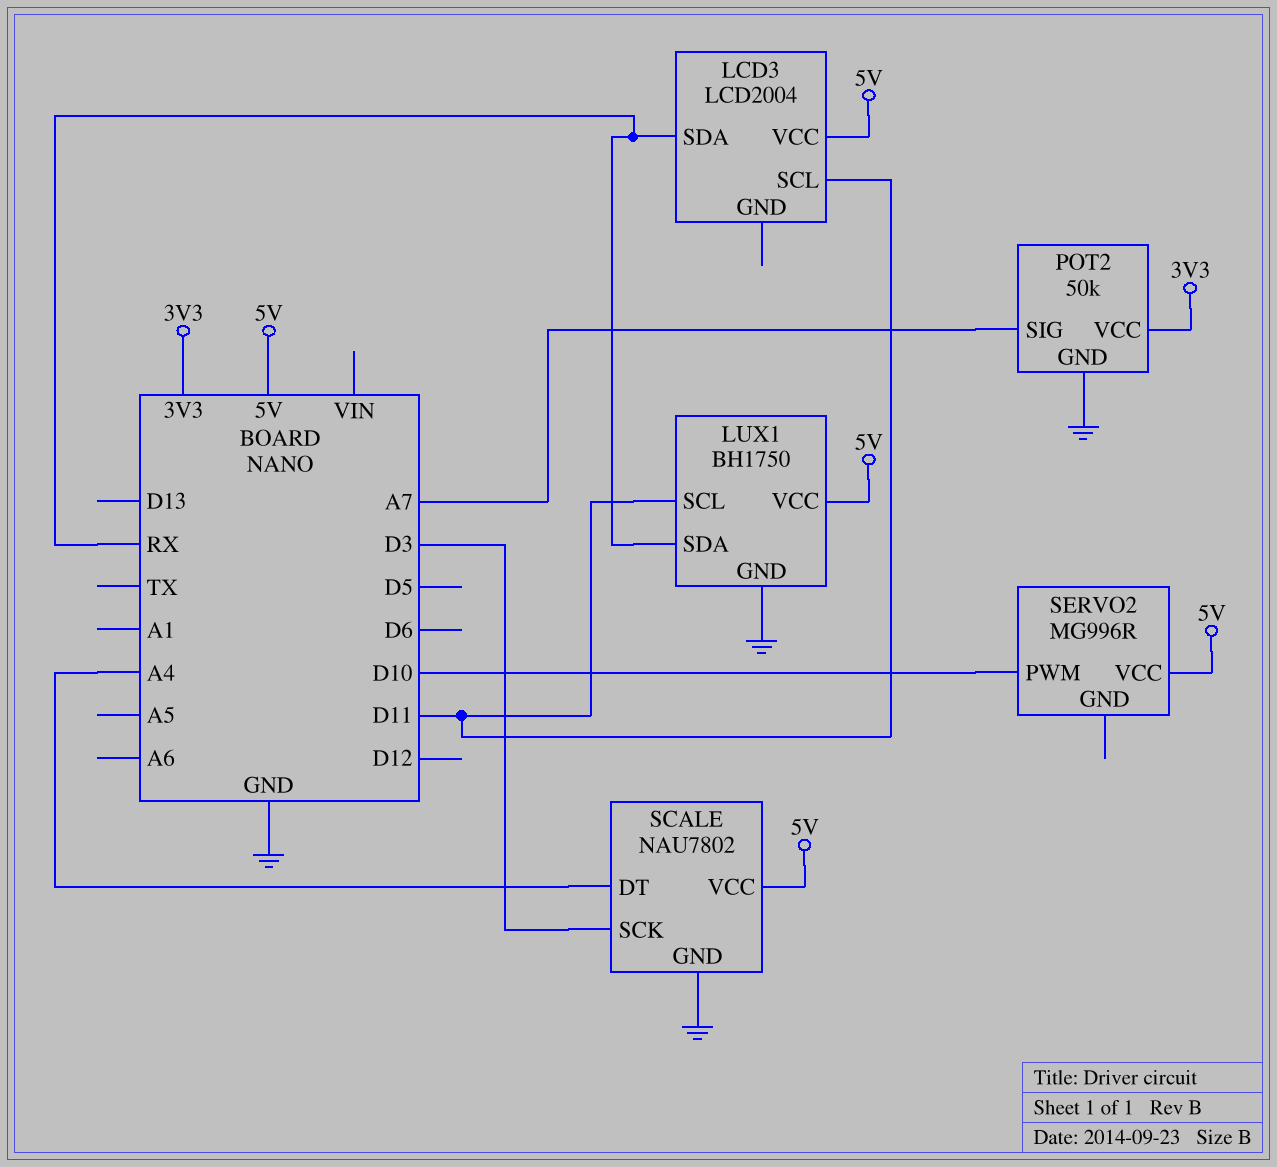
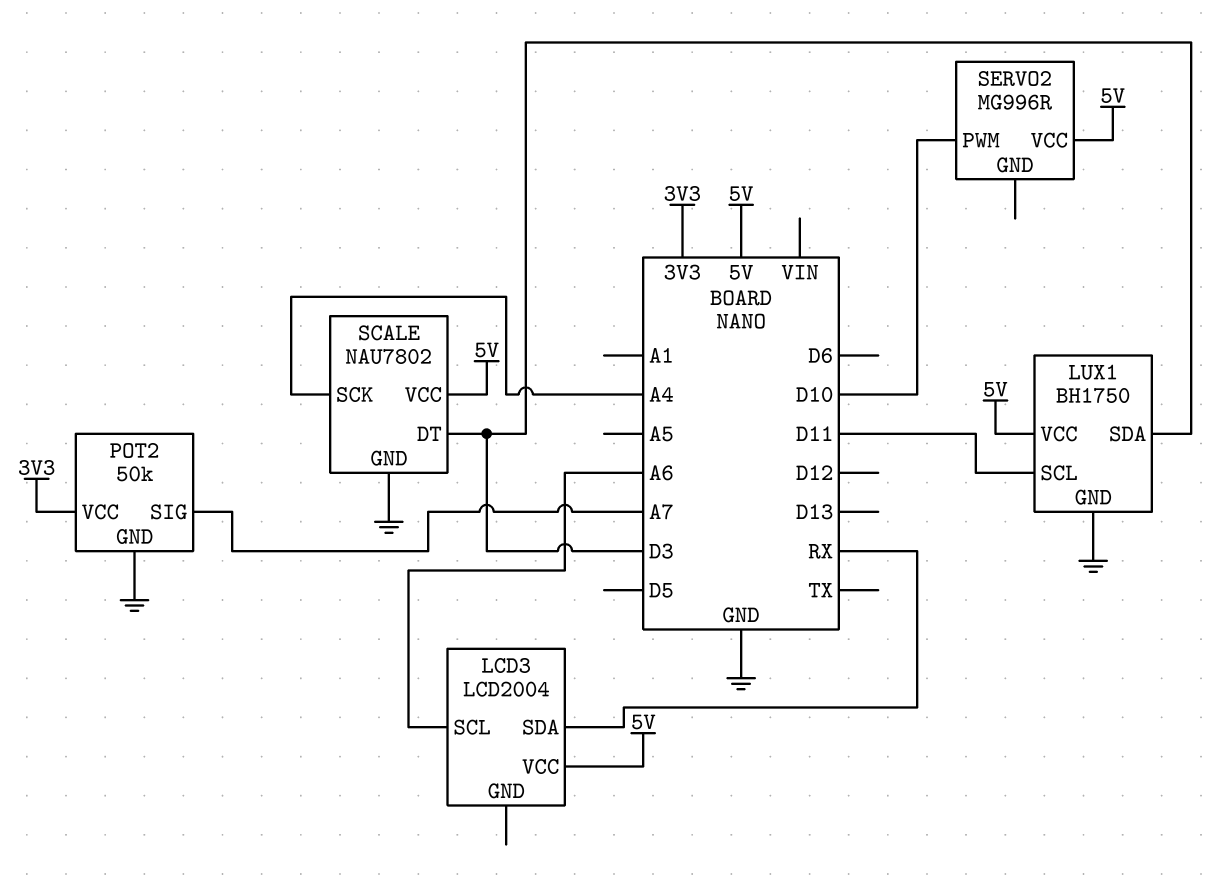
LCD3 pin SCL: D11 -> A6
LUX1 pin SDA: RX -> D3
SCALE pin DT: A4 -> D3
SCALE pin SCK: D3 -> A4

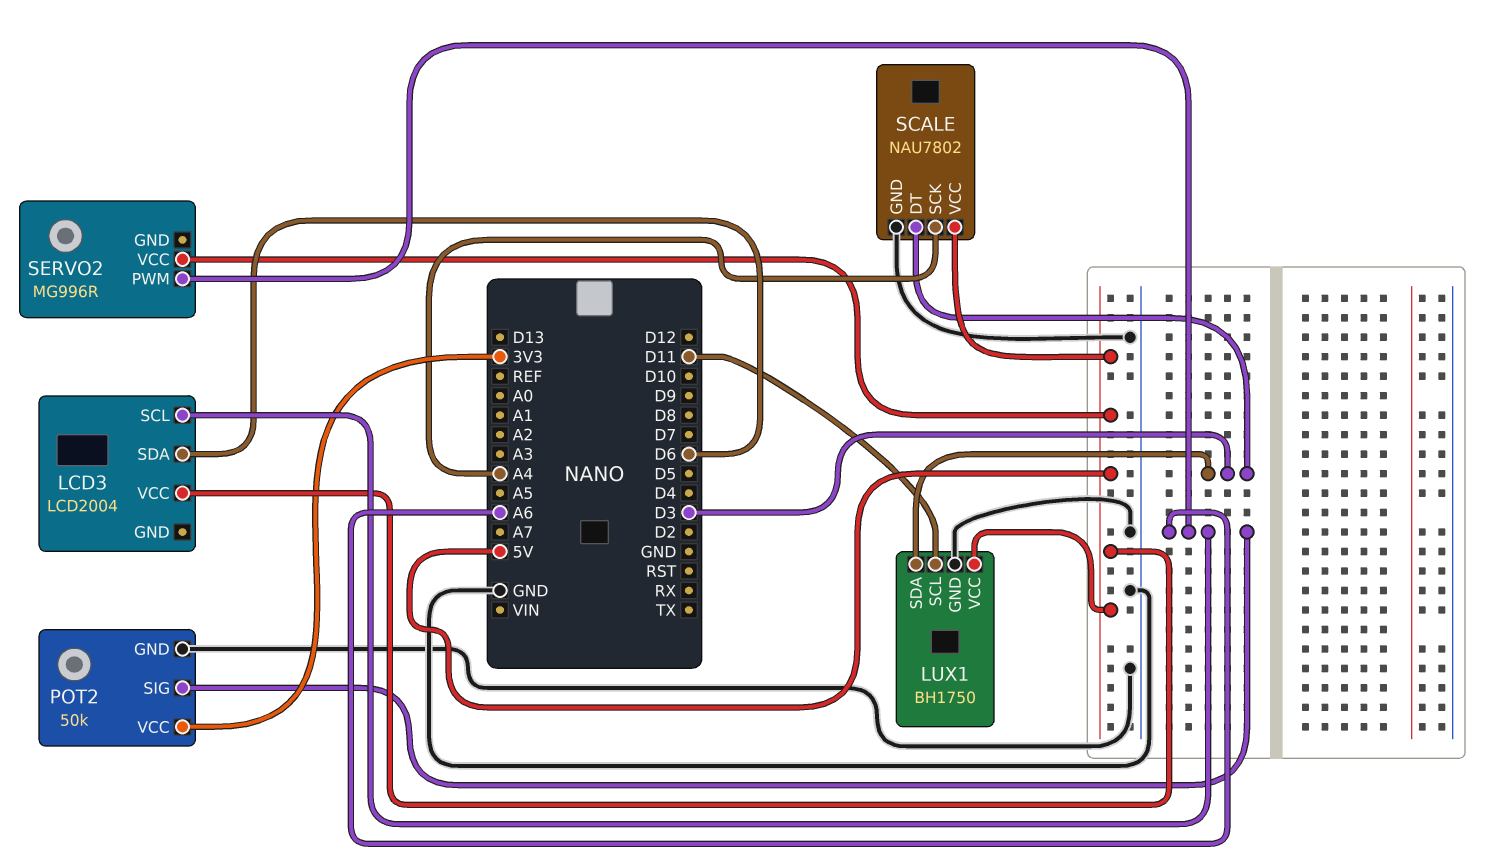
LCD3 pin SDA: RX -> D6
POT2 pin SIG: A7 -> A6
SERVO2 pin PWM: D10 -> A6

